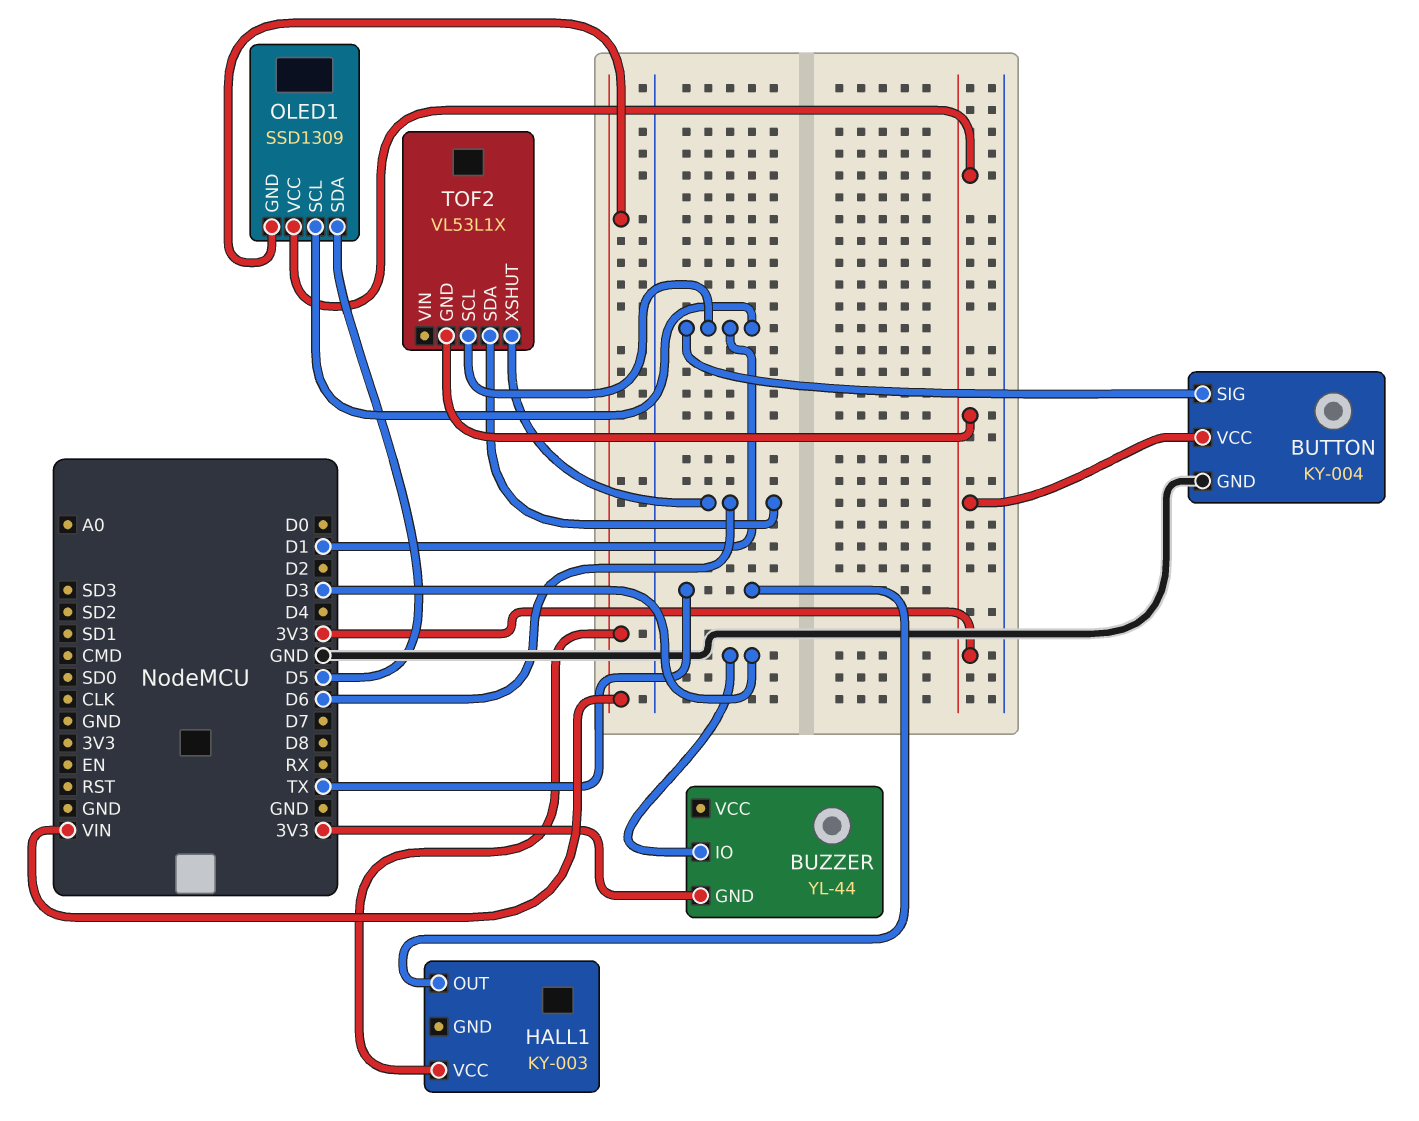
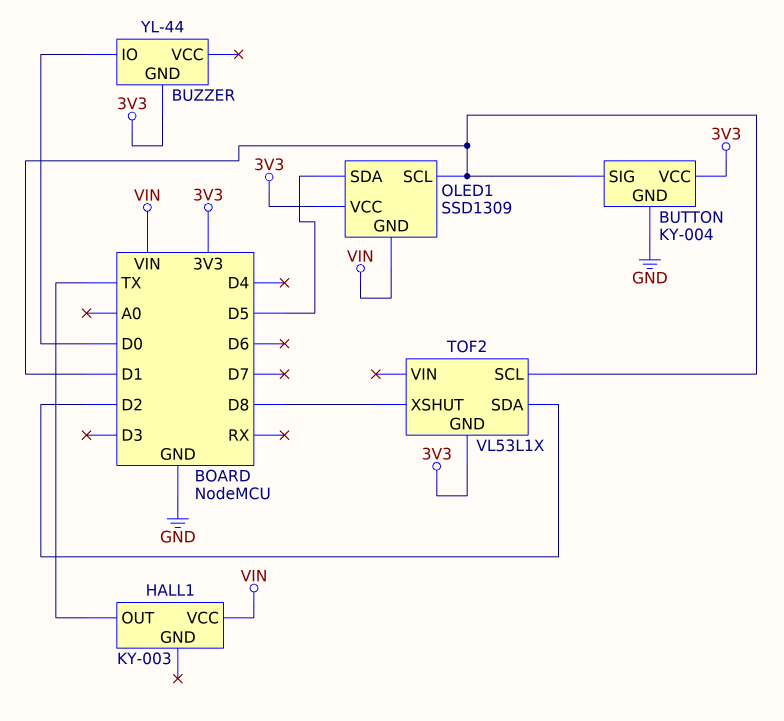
BUZZER pin IO: D3 -> D0
TOF2 pin SDA: D6 -> D2
TOF2 pin XSHUT: D6 -> D8

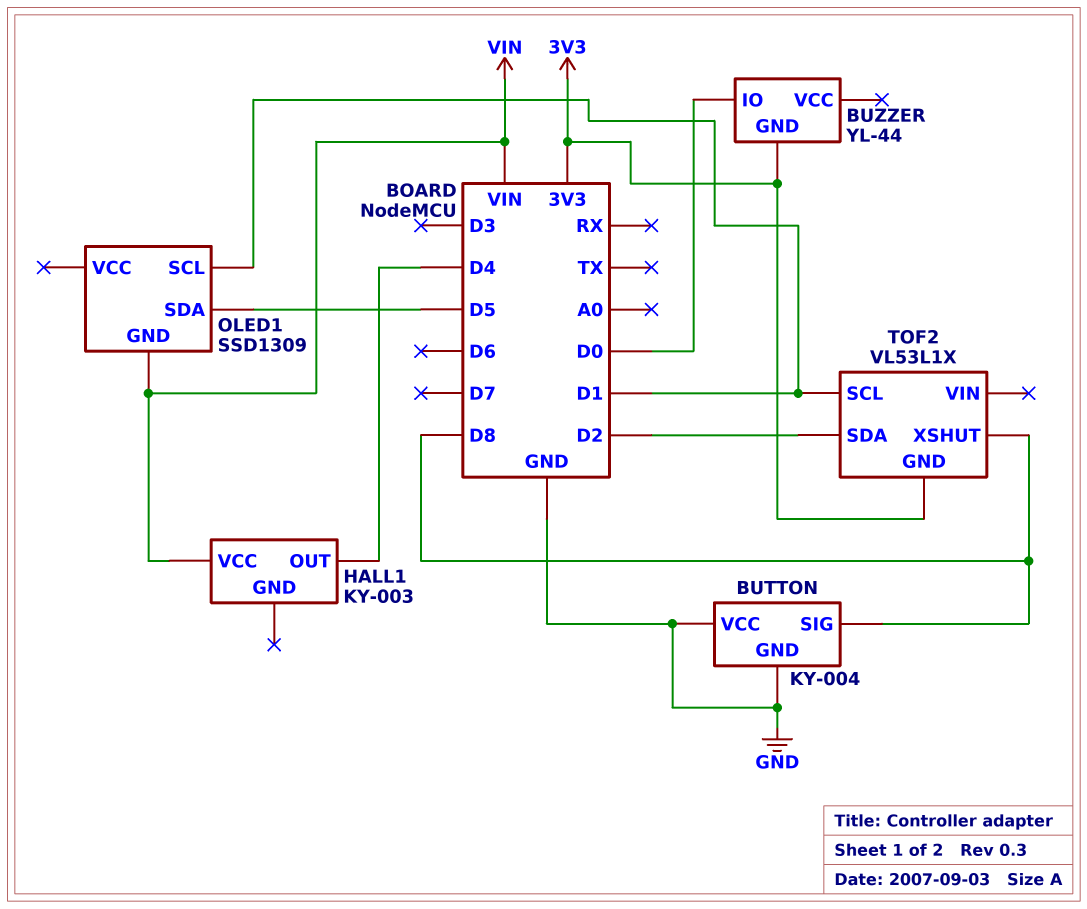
BUTTON pin SIG: D1 -> D8
BUTTON pin VCC: 3V3 -> GND
HALL1 pin OUT: TX -> D4
OLED1 pin VCC: 3V3 -> none

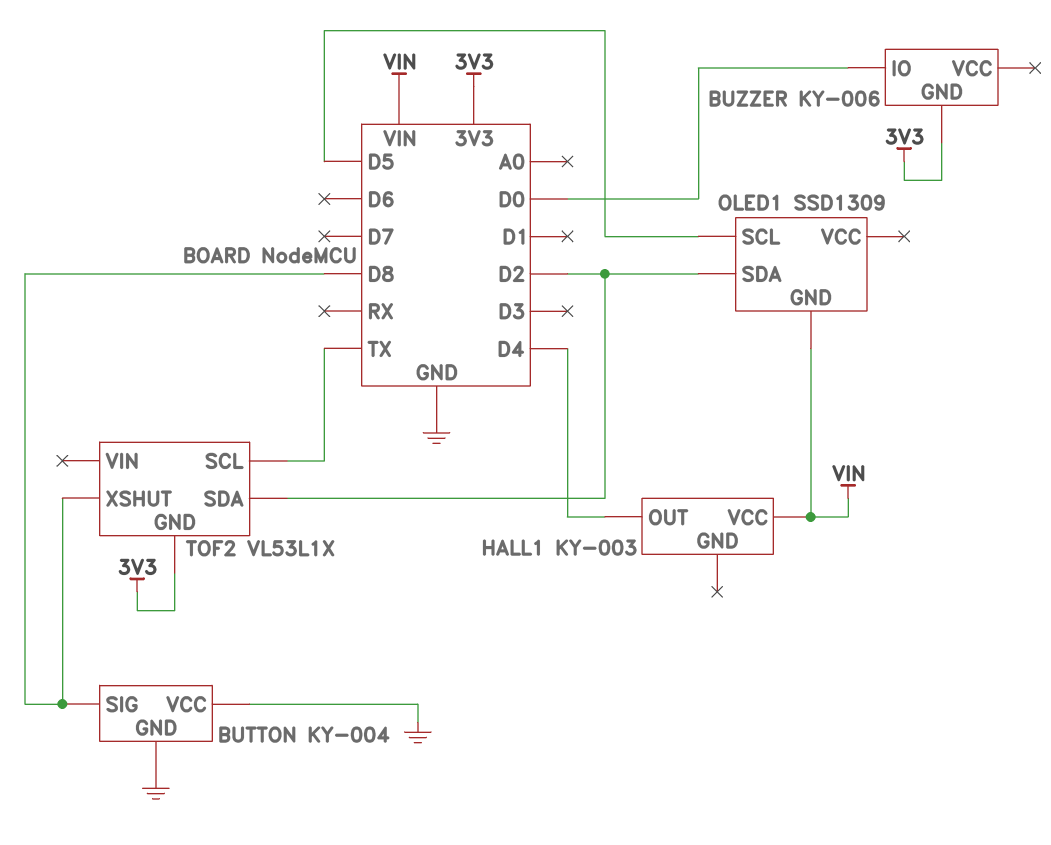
BUZZER: YL-44 -> KY-006
OLED1 pin SCL: D1 -> D5
OLED1 pin SDA: D5 -> D2
TOF2 pin SCL: D1 -> TX

